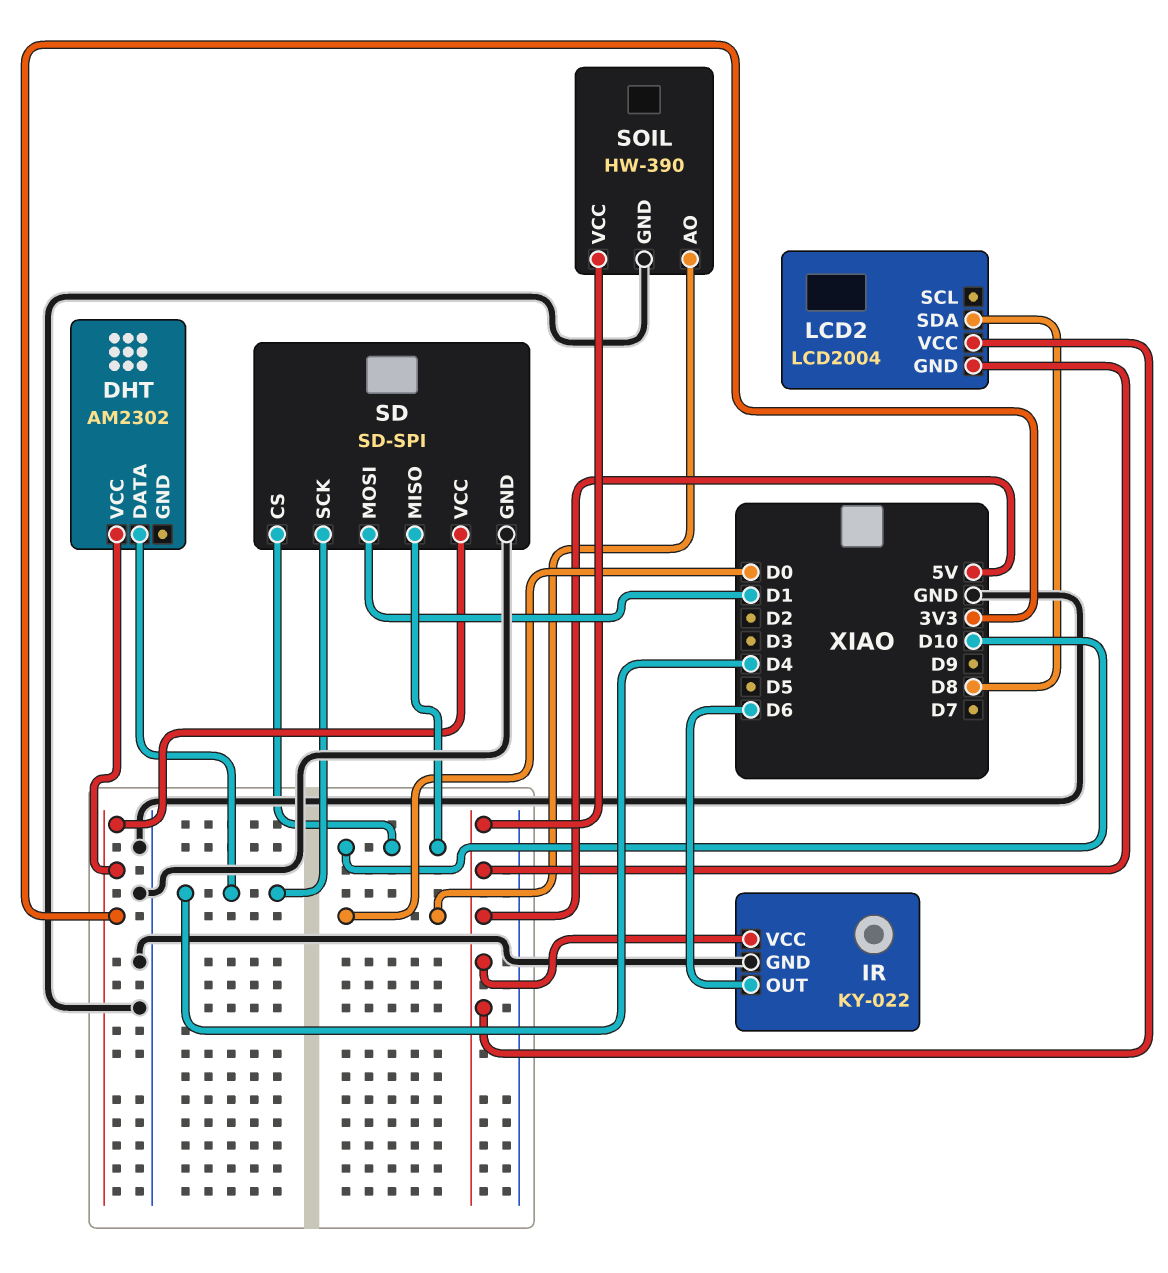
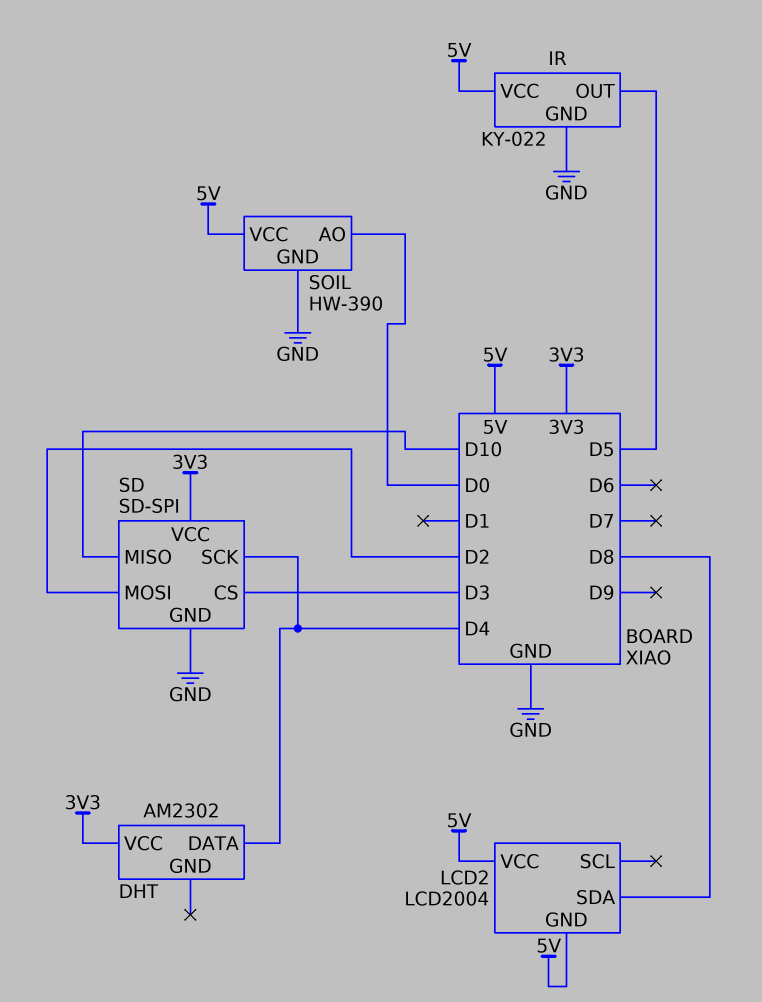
IR pin OUT: D6 -> D5
SD pin CS: D10 -> D3
SD pin MOSI: D1 -> D2

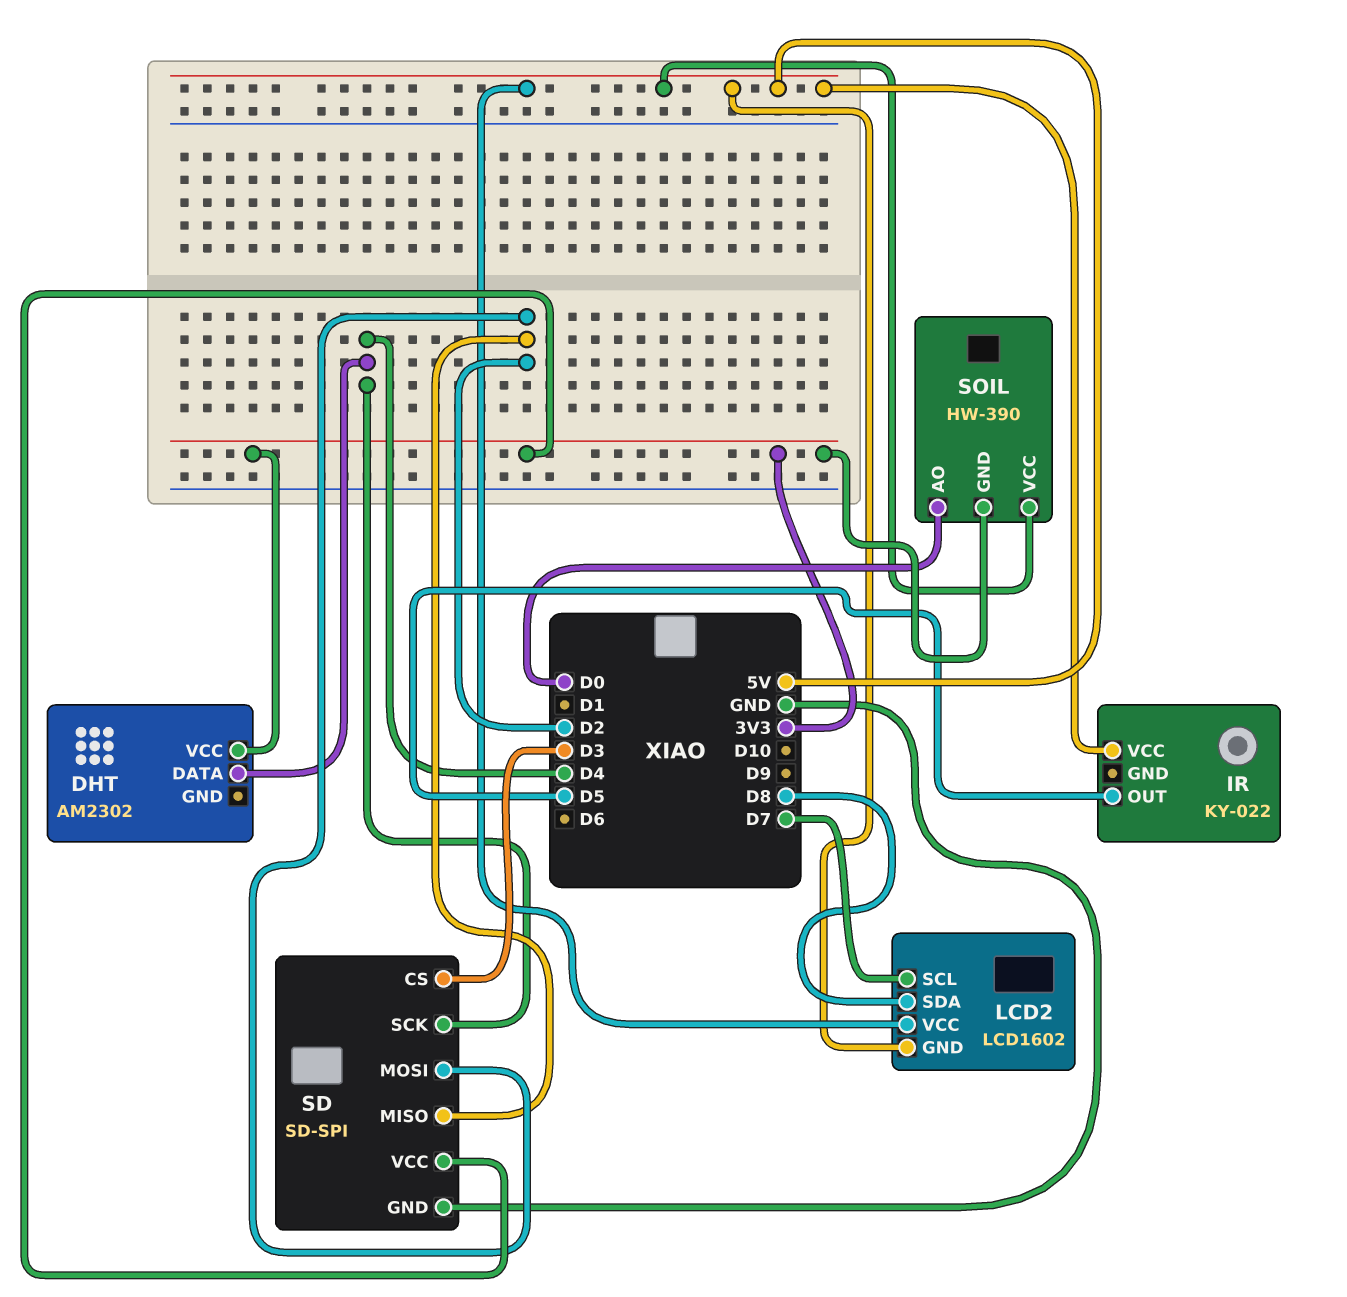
IR pin GND: GND -> none
LCD2: LCD2004 -> LCD1602
LCD2 pin SCL: none -> D7
SD pin MISO: D10 -> D2
SOIL pin GND: GND -> 3V3

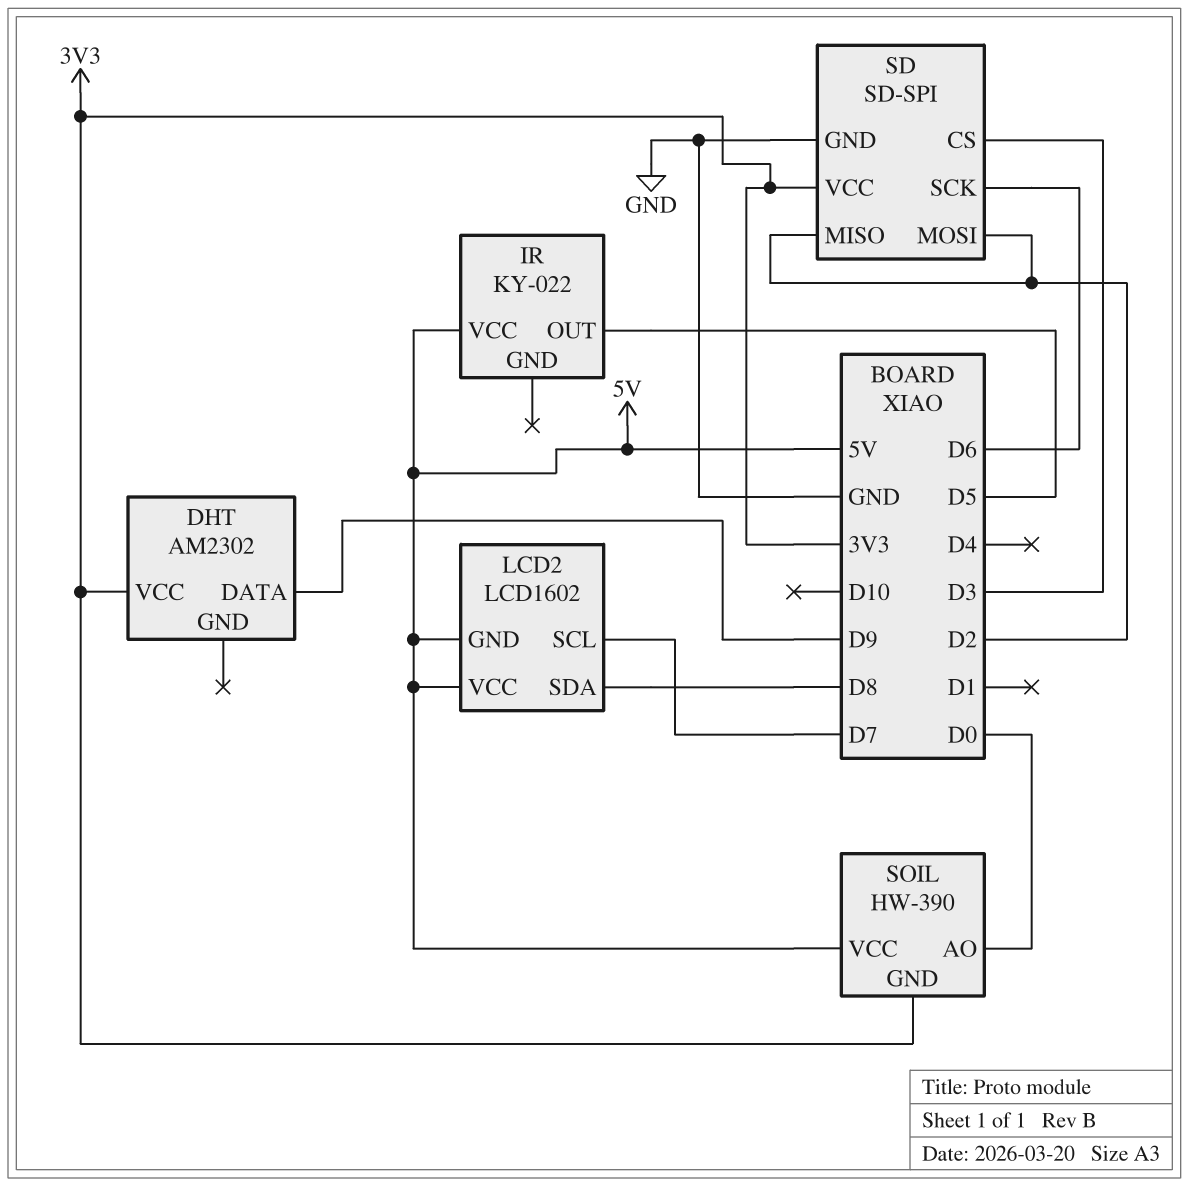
DHT pin DATA: D4 -> D9
SD pin SCK: D4 -> D6

